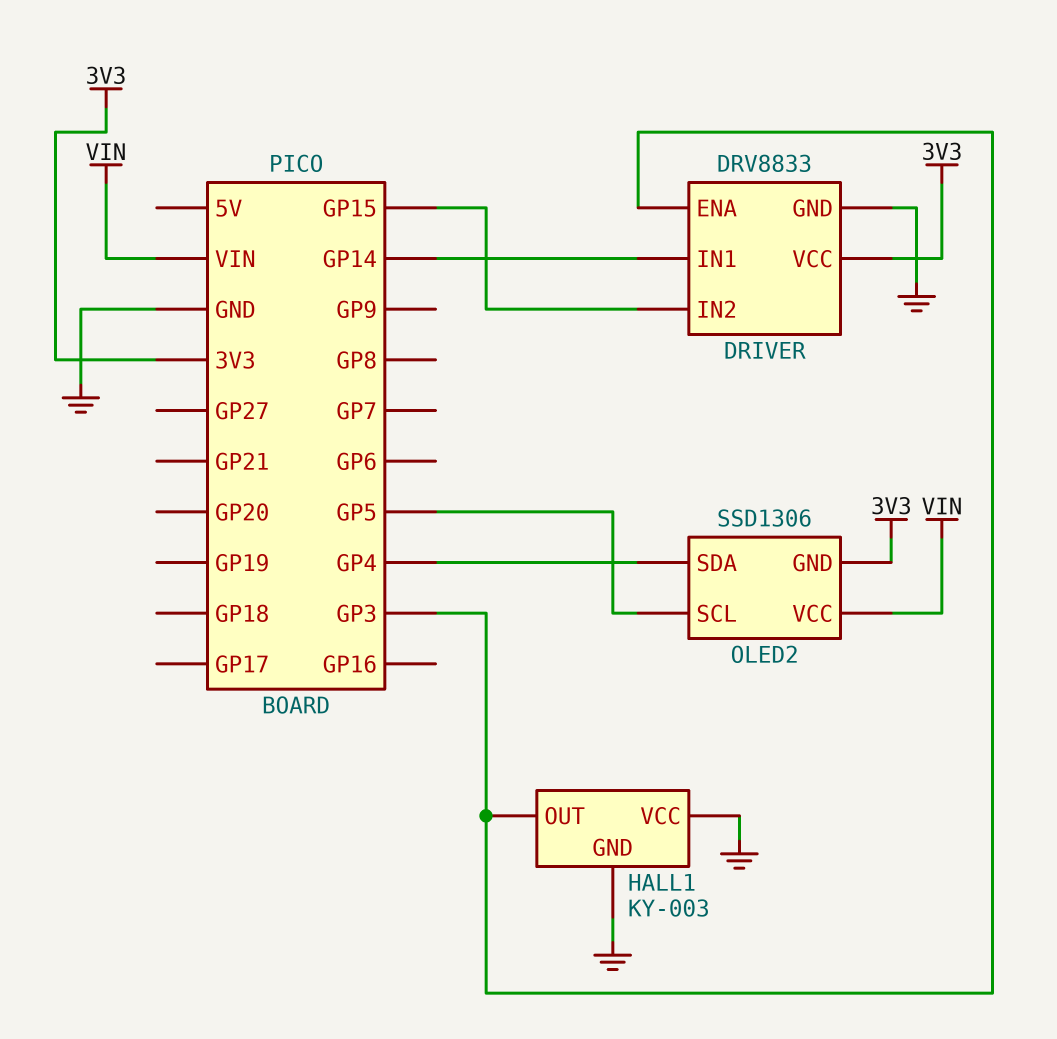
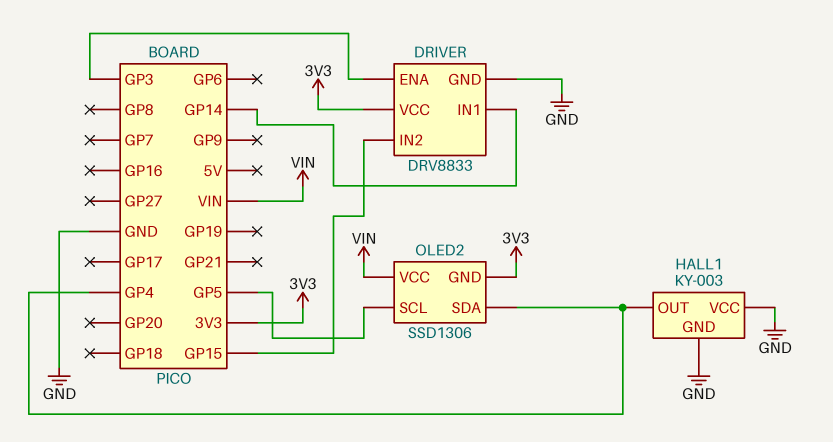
HALL1 pin OUT: GP3 -> GP4

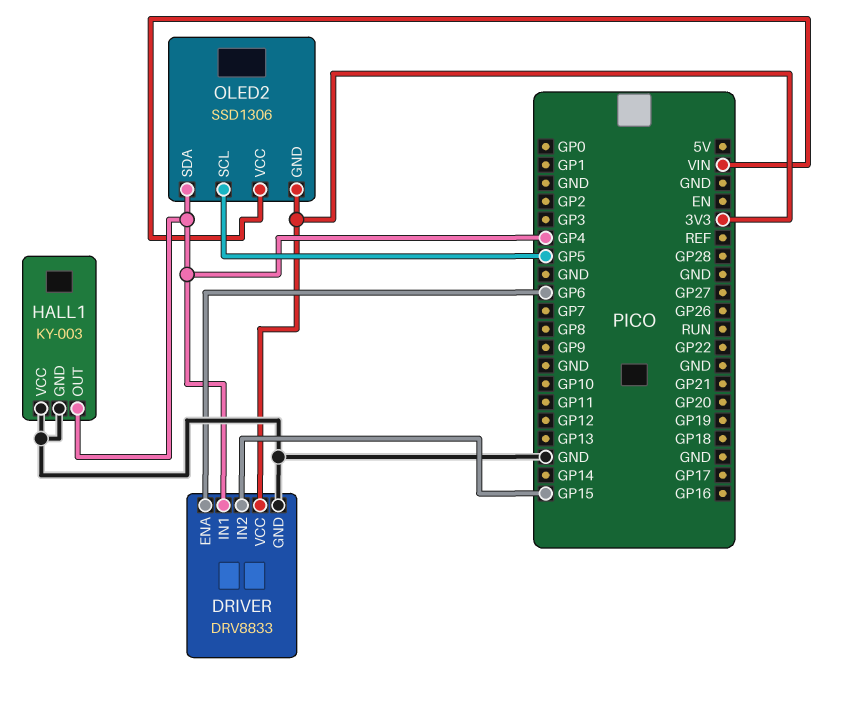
DRIVER pin ENA: GP3 -> GP6
DRIVER pin IN1: GP14 -> GP4

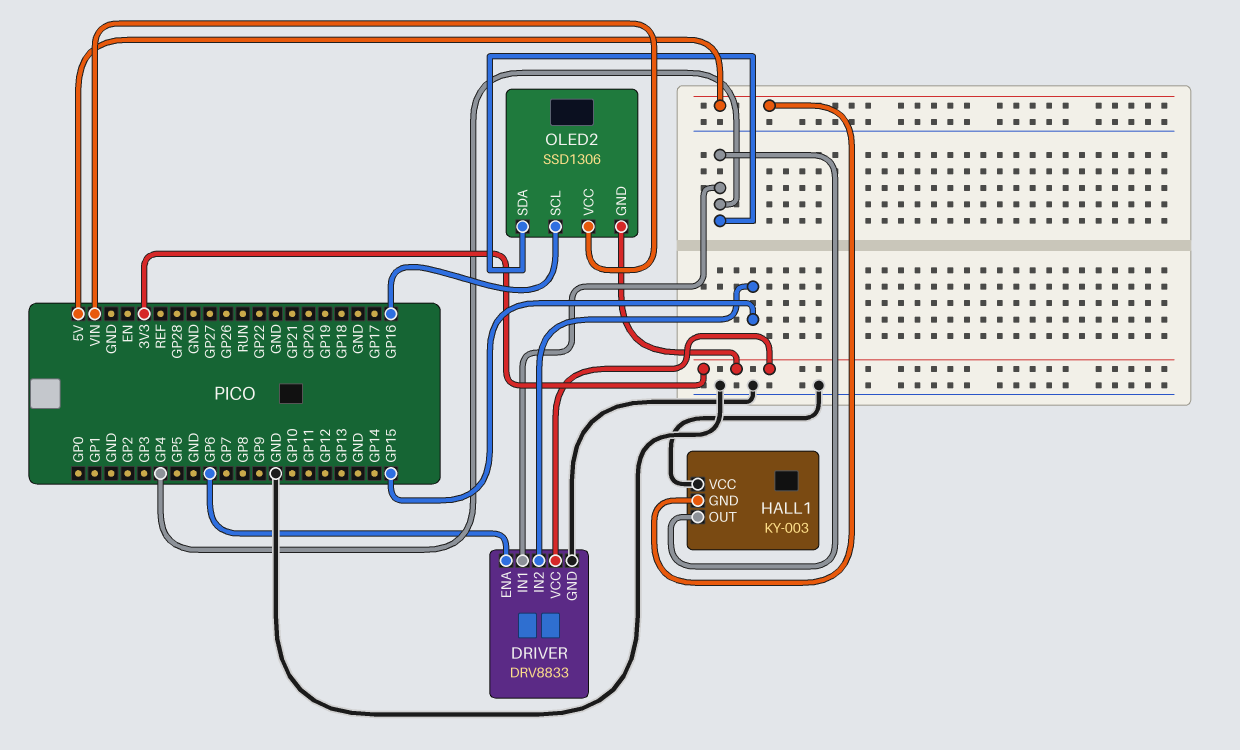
HALL1 pin GND: GND -> 5V
OLED2 pin SCL: GP5 -> GP16

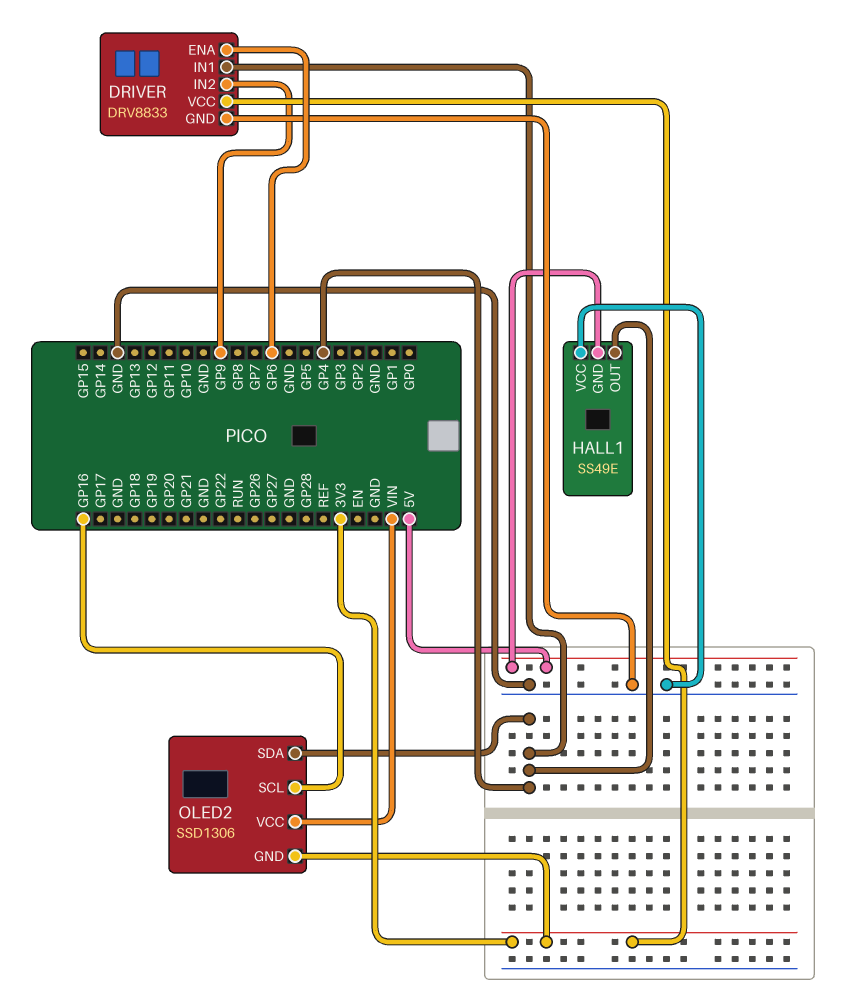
DRIVER pin IN2: GP15 -> GP9
HALL1: KY-003 -> SS49E

